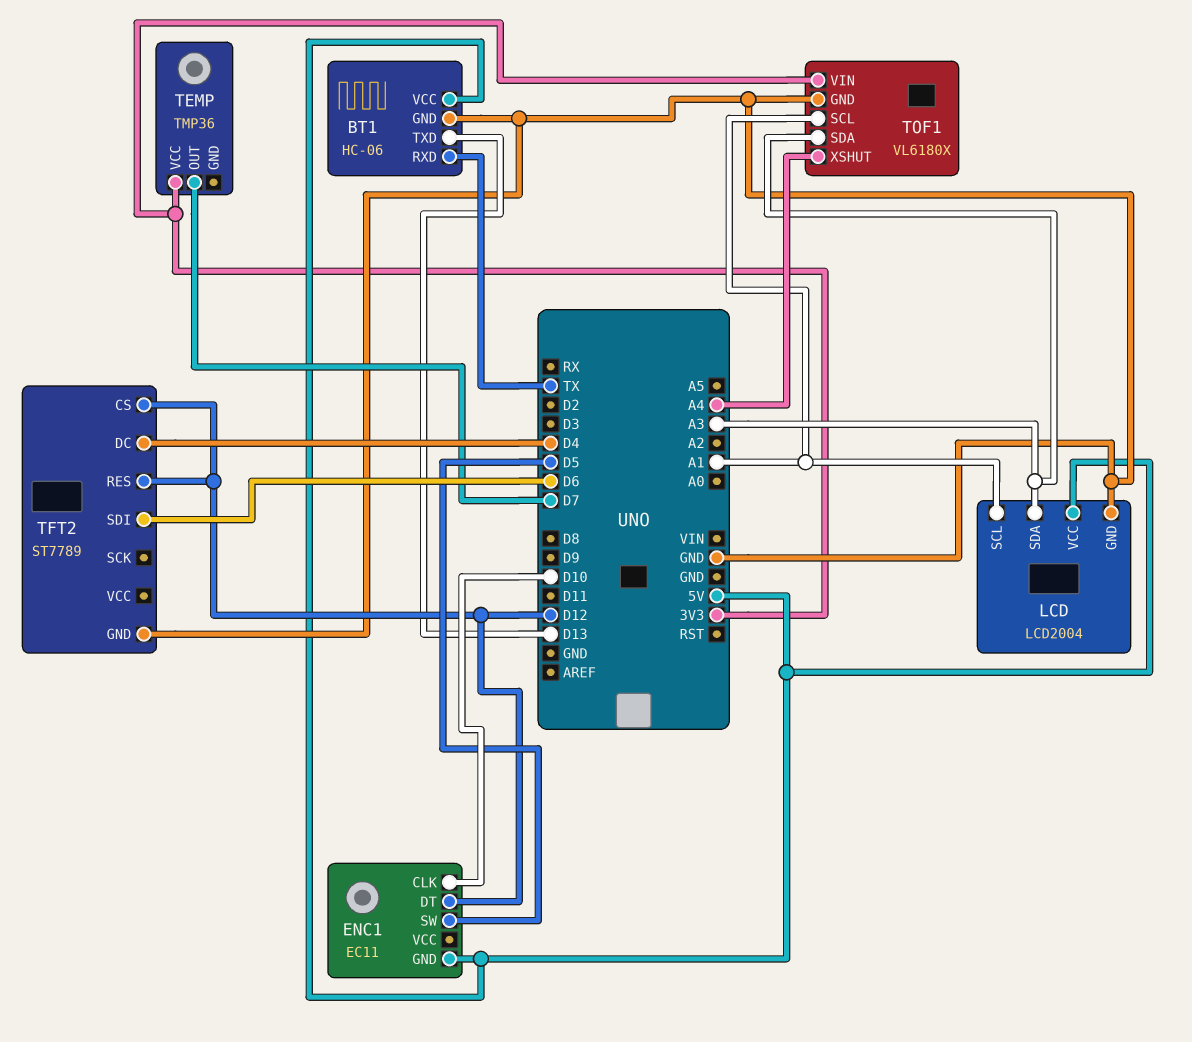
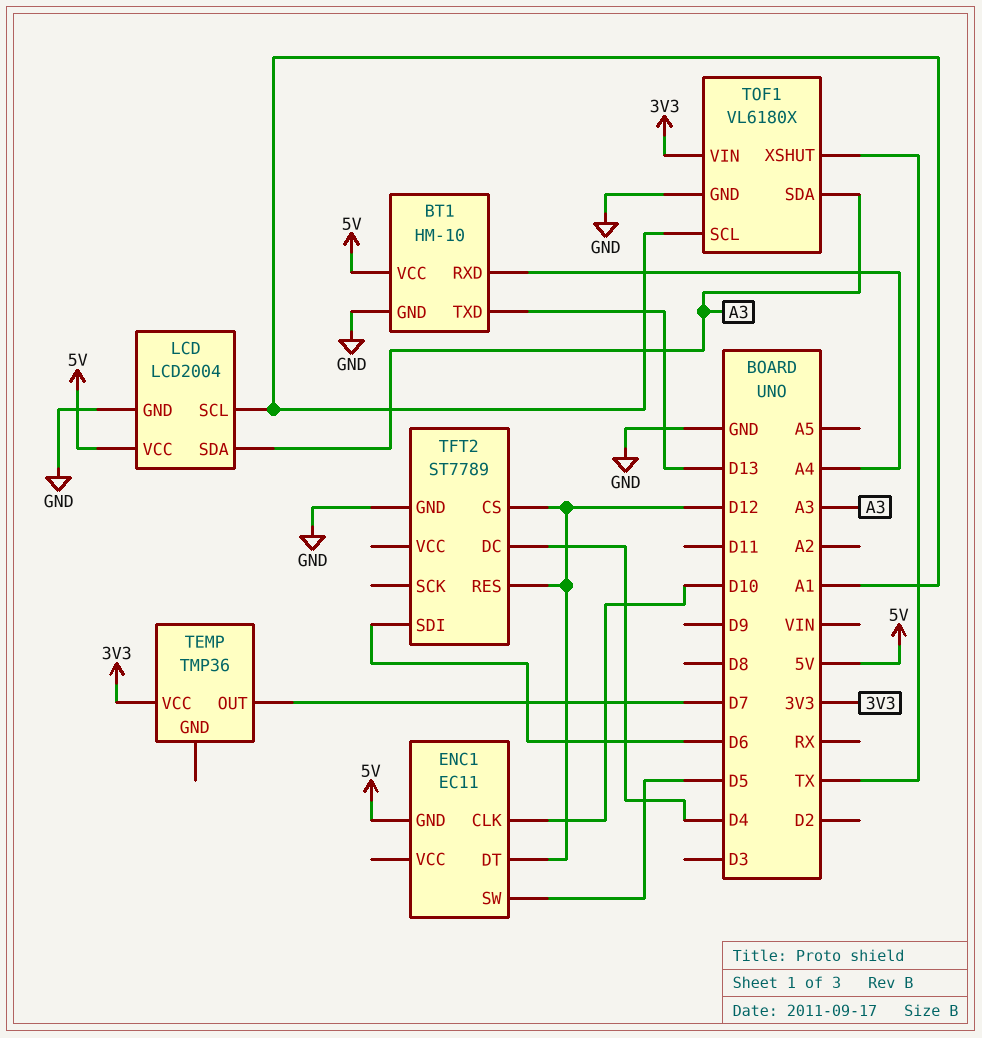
BT1: HC-06 -> HM-10
BT1 pin RXD: TX -> A4
TOF1 pin XSHUT: A4 -> TX

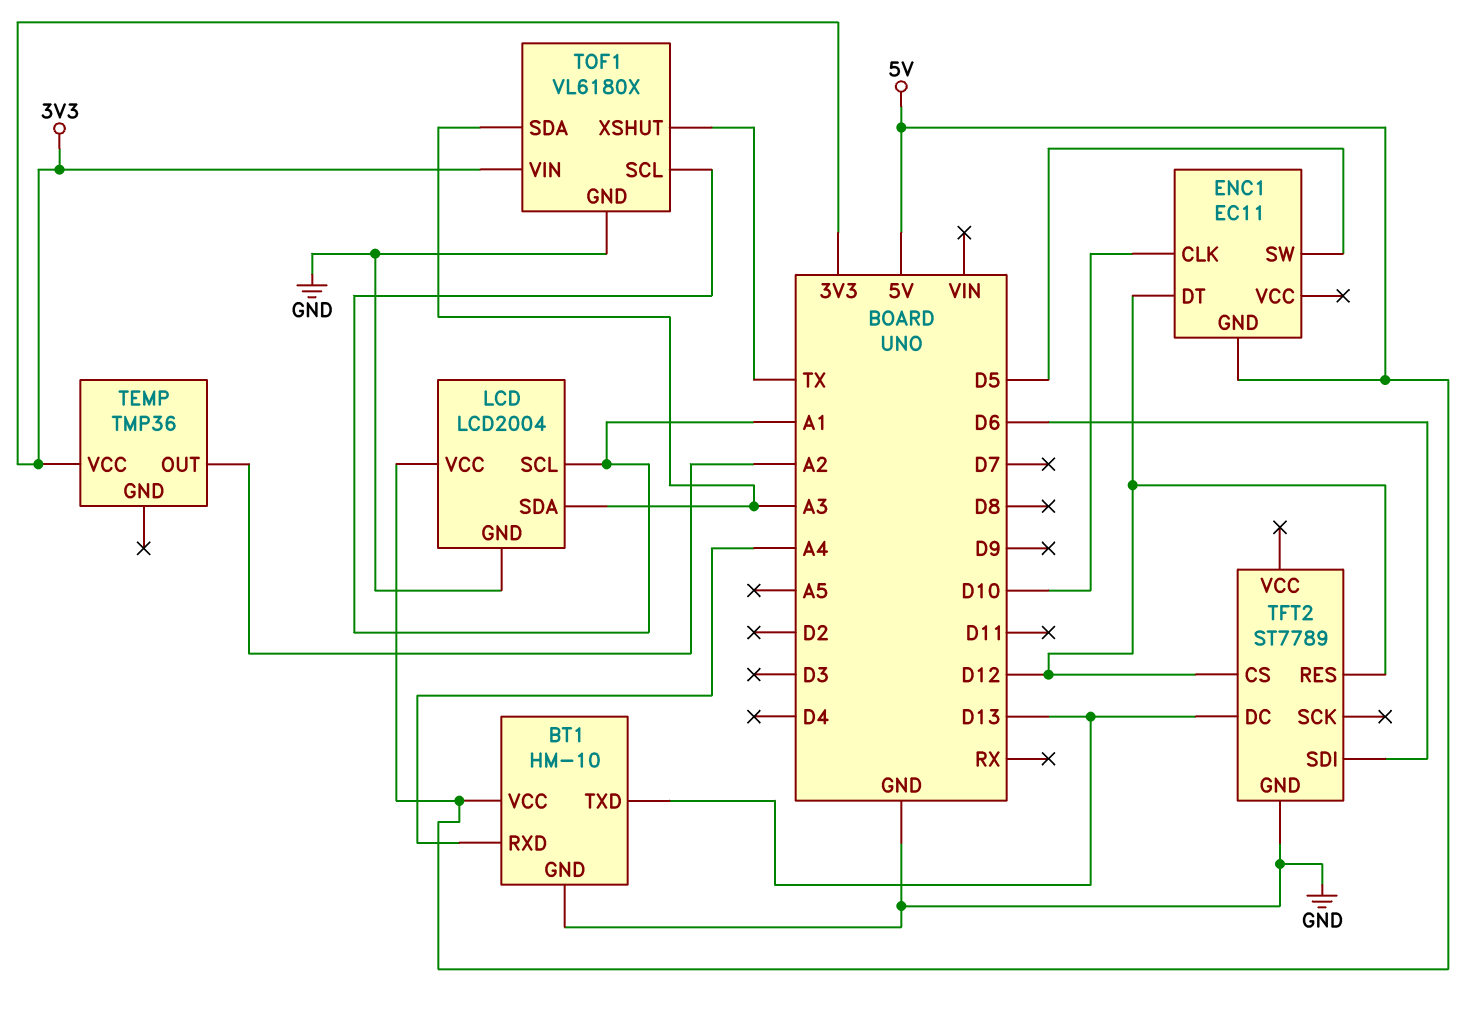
TEMP pin OUT: D7 -> A2
TFT2 pin DC: D4 -> D13

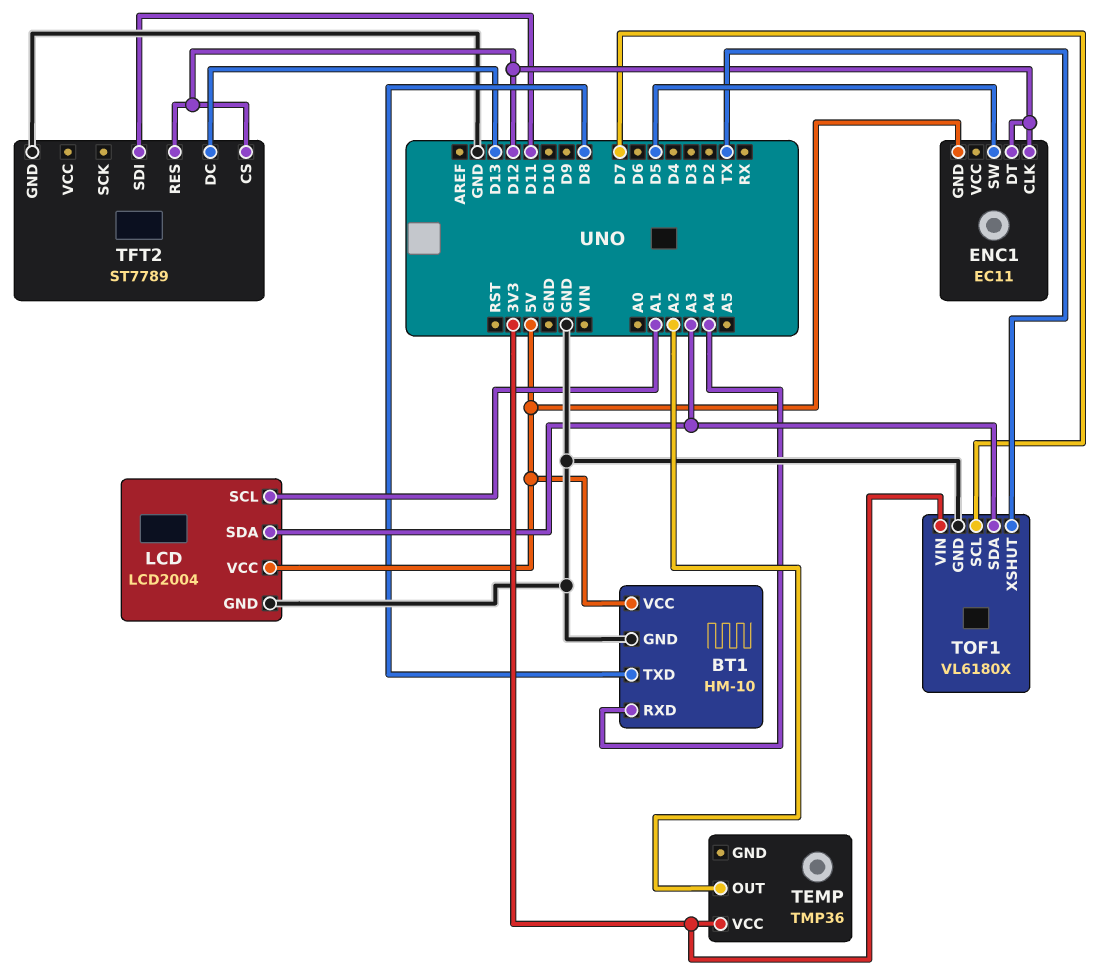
BT1 pin TXD: D13 -> D8
ENC1 pin CLK: D10 -> D12
TFT2 pin SDI: D6 -> D11
TOF1 pin SCL: A1 -> D7

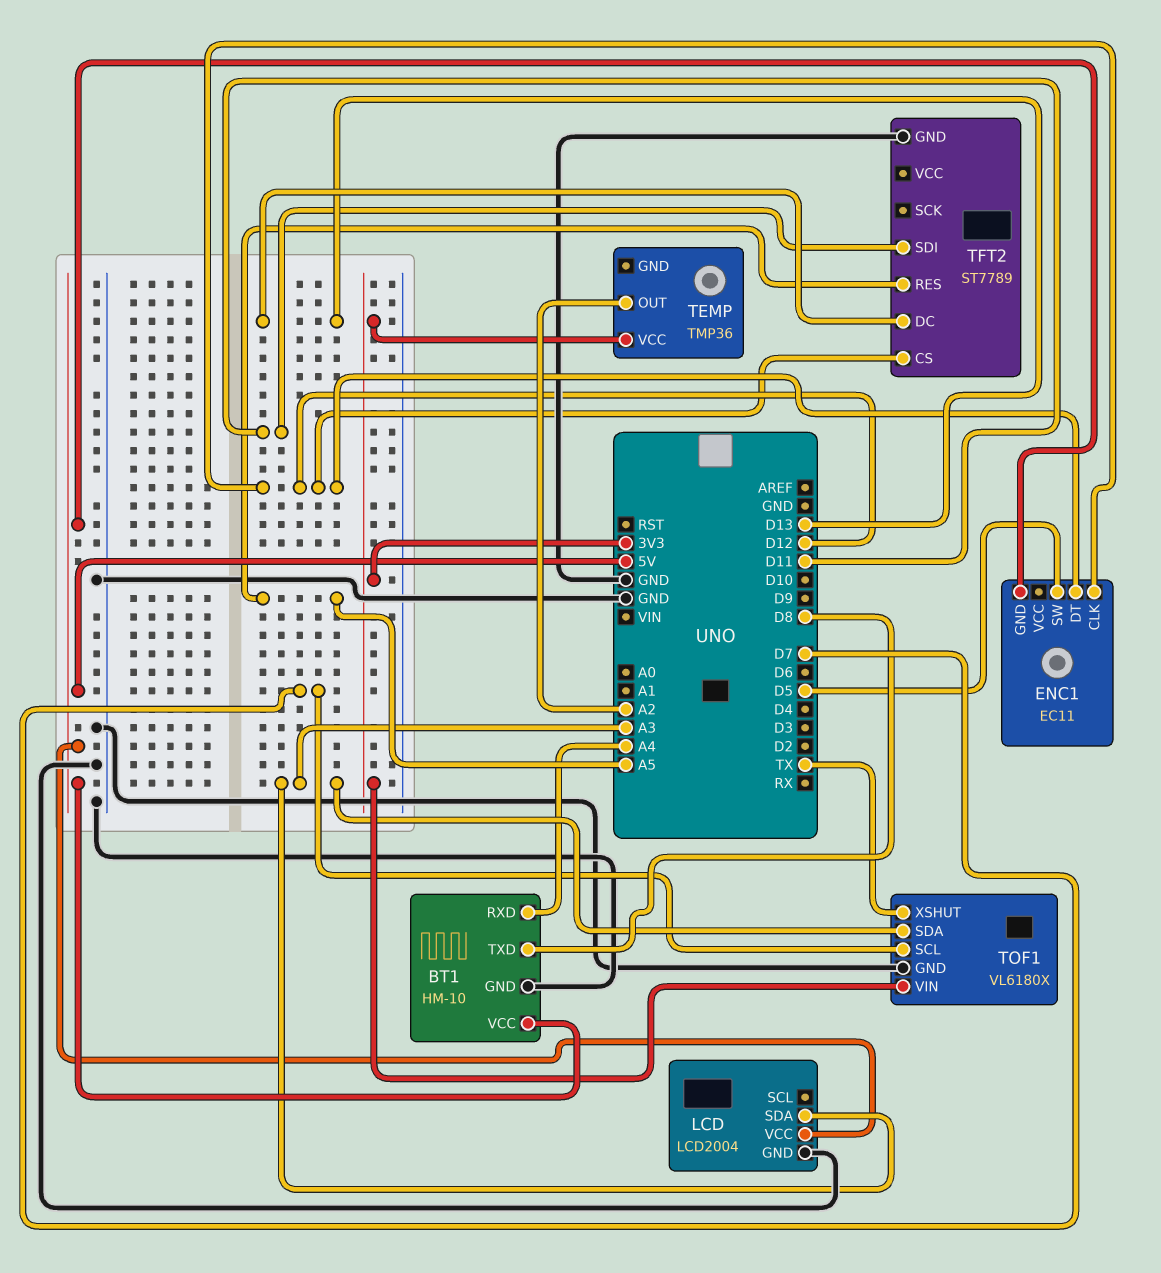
LCD pin SCL: A1 -> none
TFT2 pin RES: D12 -> A5

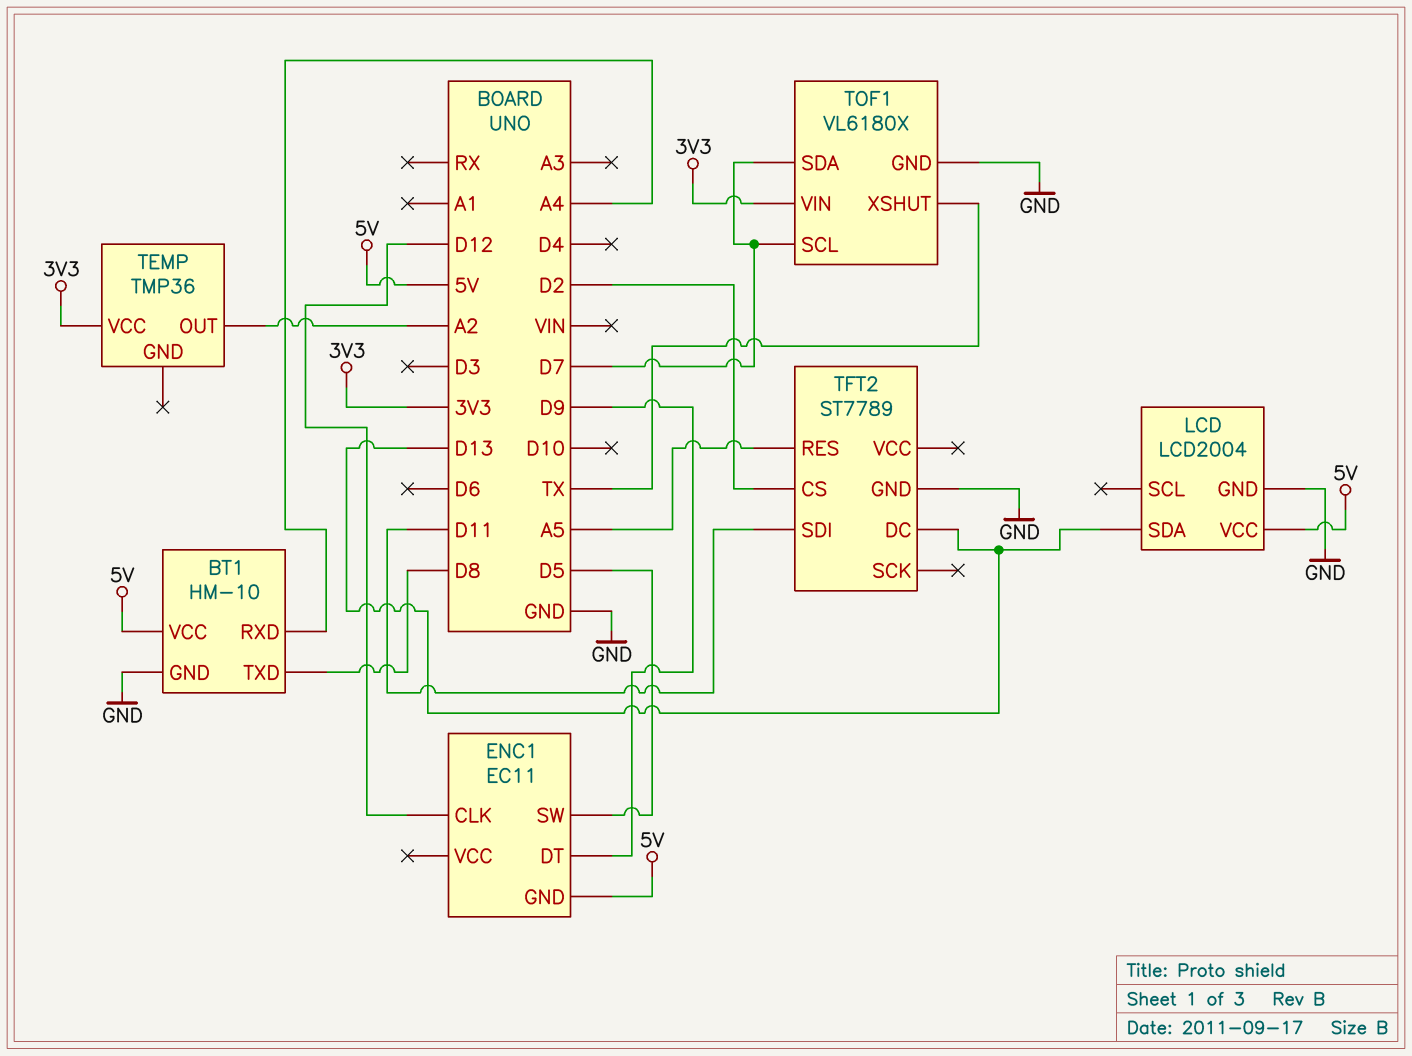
ENC1 pin DT: D12 -> D9
LCD pin SDA: A3 -> D13
TFT2 pin CS: D12 -> D2
TOF1 pin SDA: A3 -> D7

